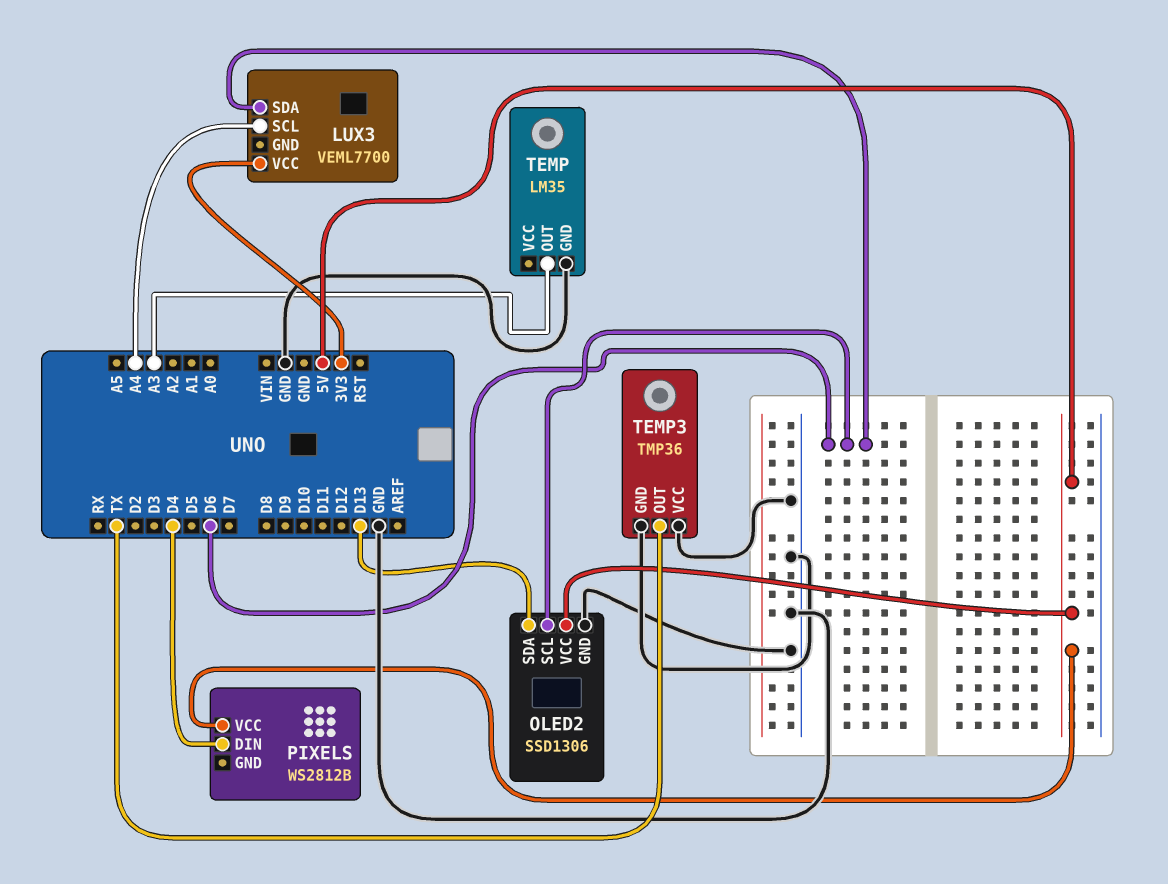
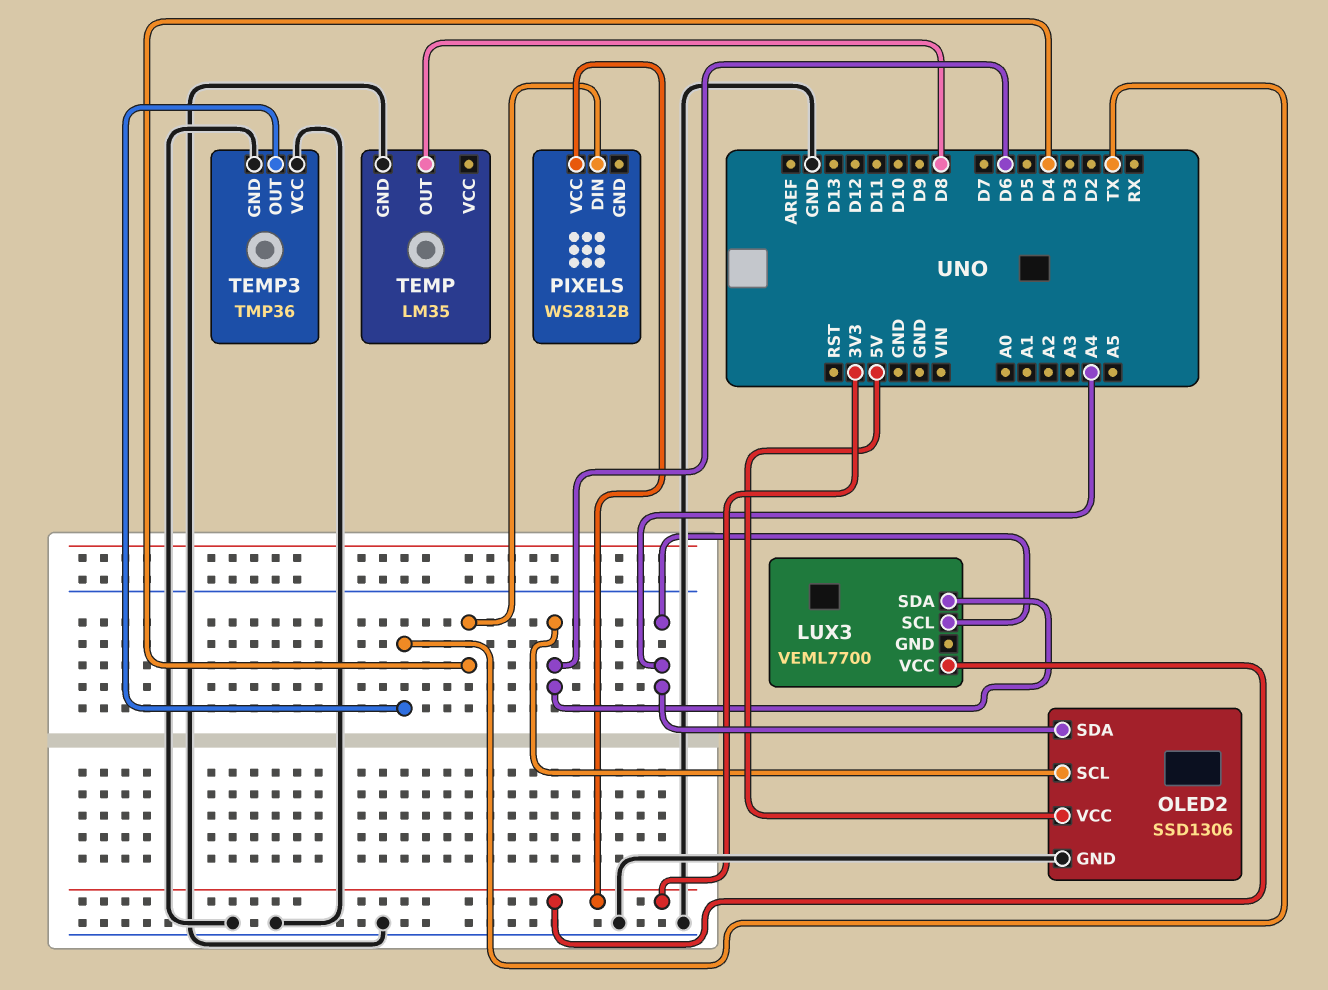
OLED2 pin SDA: D13 -> A4
PIXELS pin VCC: 5V -> 3V3
TEMP pin OUT: A3 -> D8

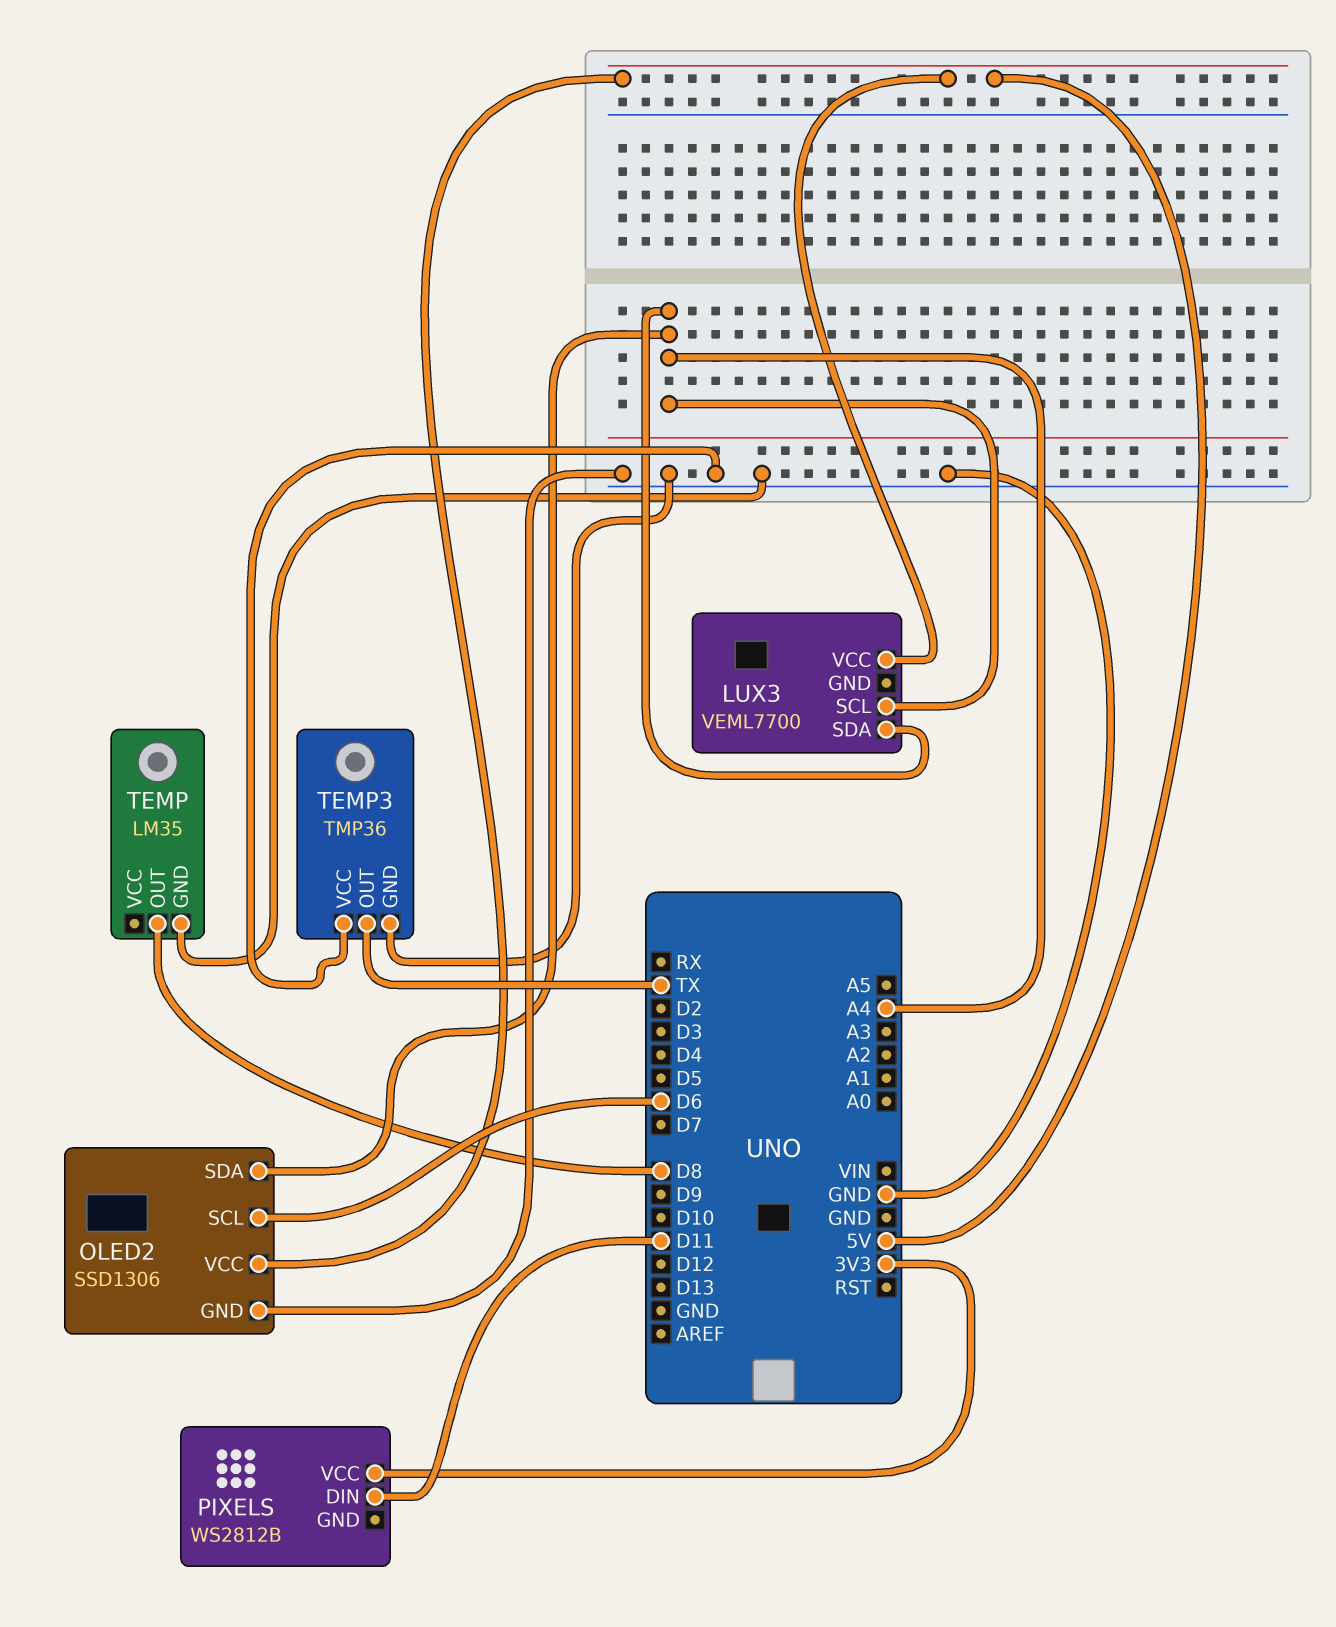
LUX3 pin SDA: D6 -> A4
LUX3 pin VCC: 3V3 -> 5V
PIXELS pin DIN: D4 -> D11

